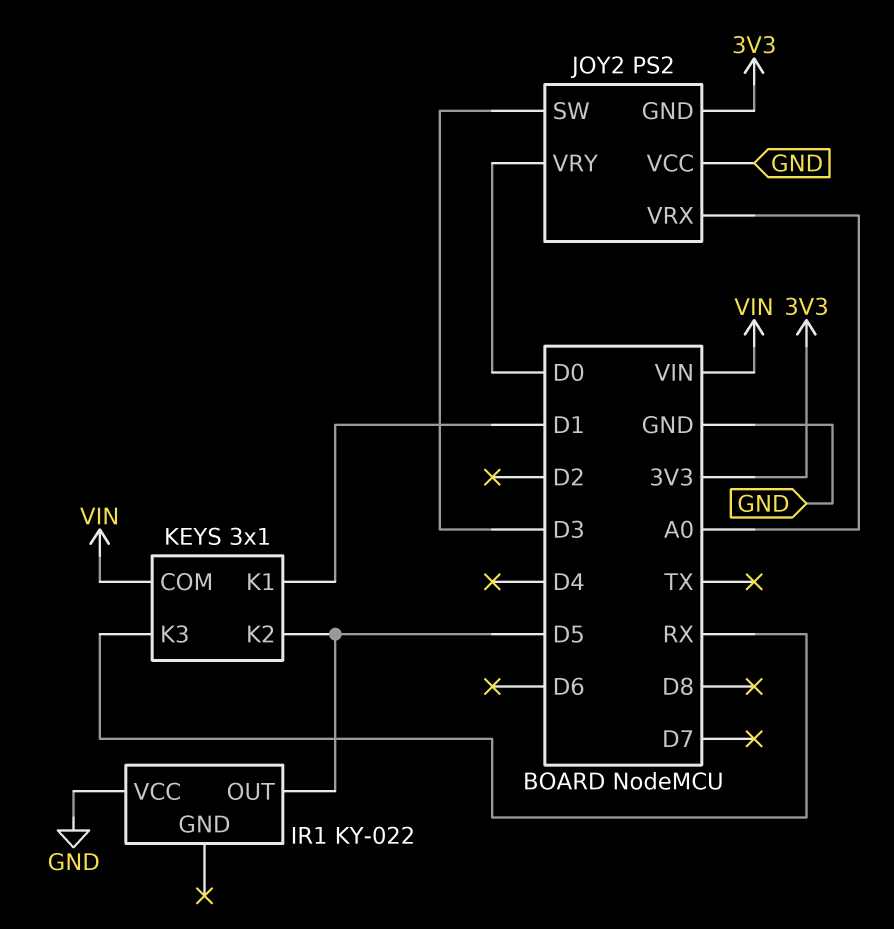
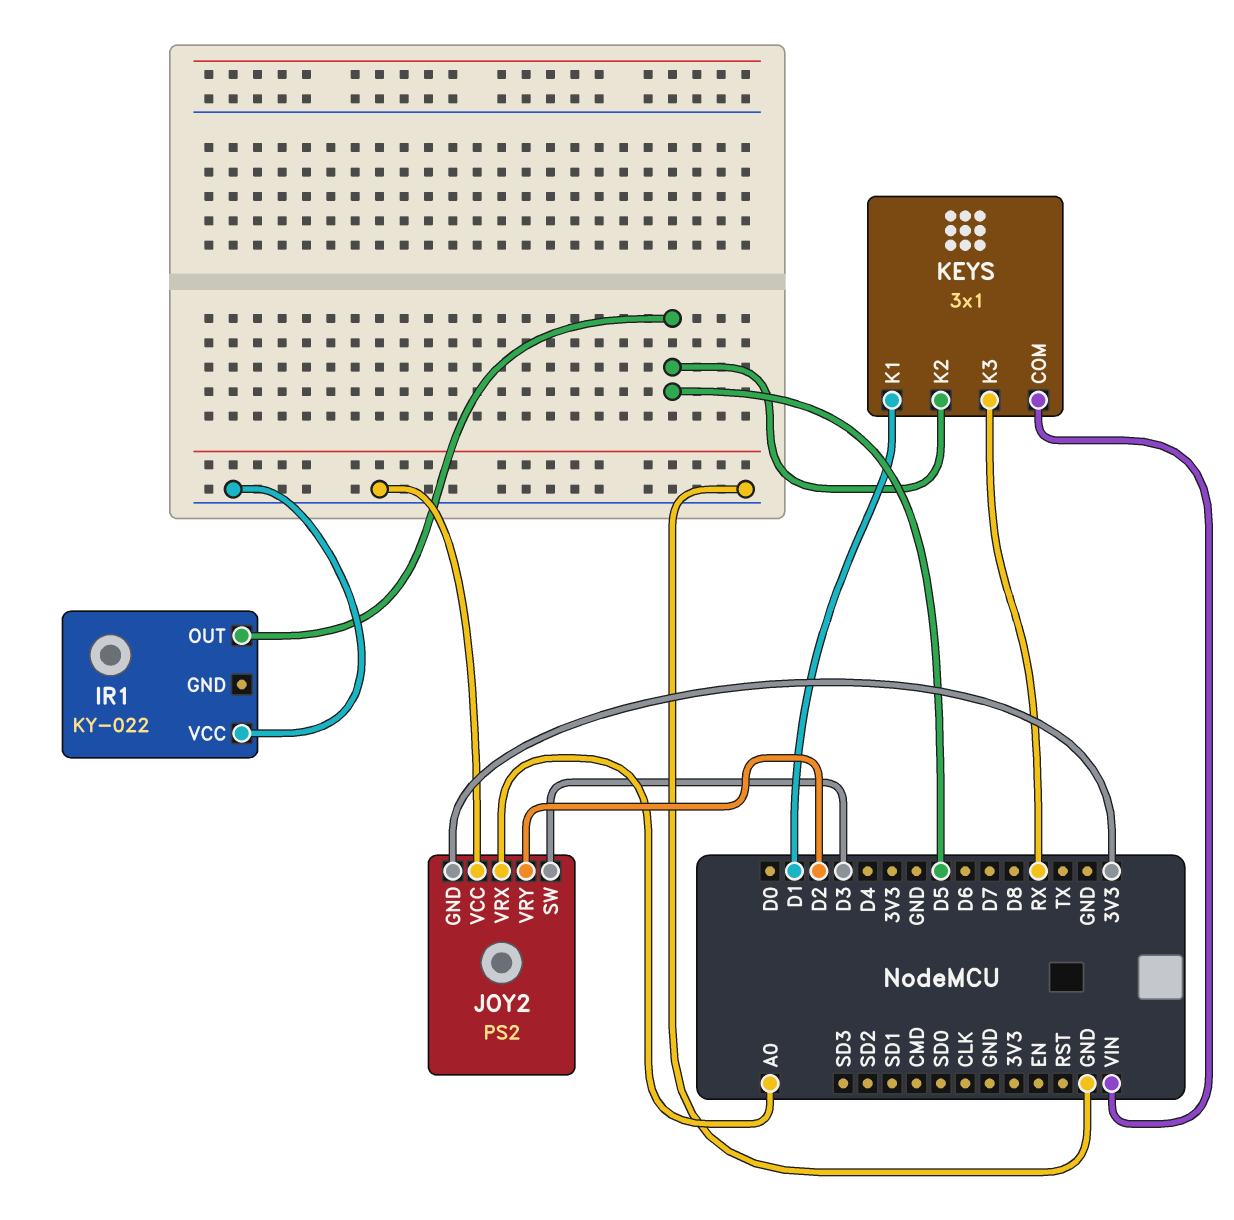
JOY2 pin VRY: D0 -> D2

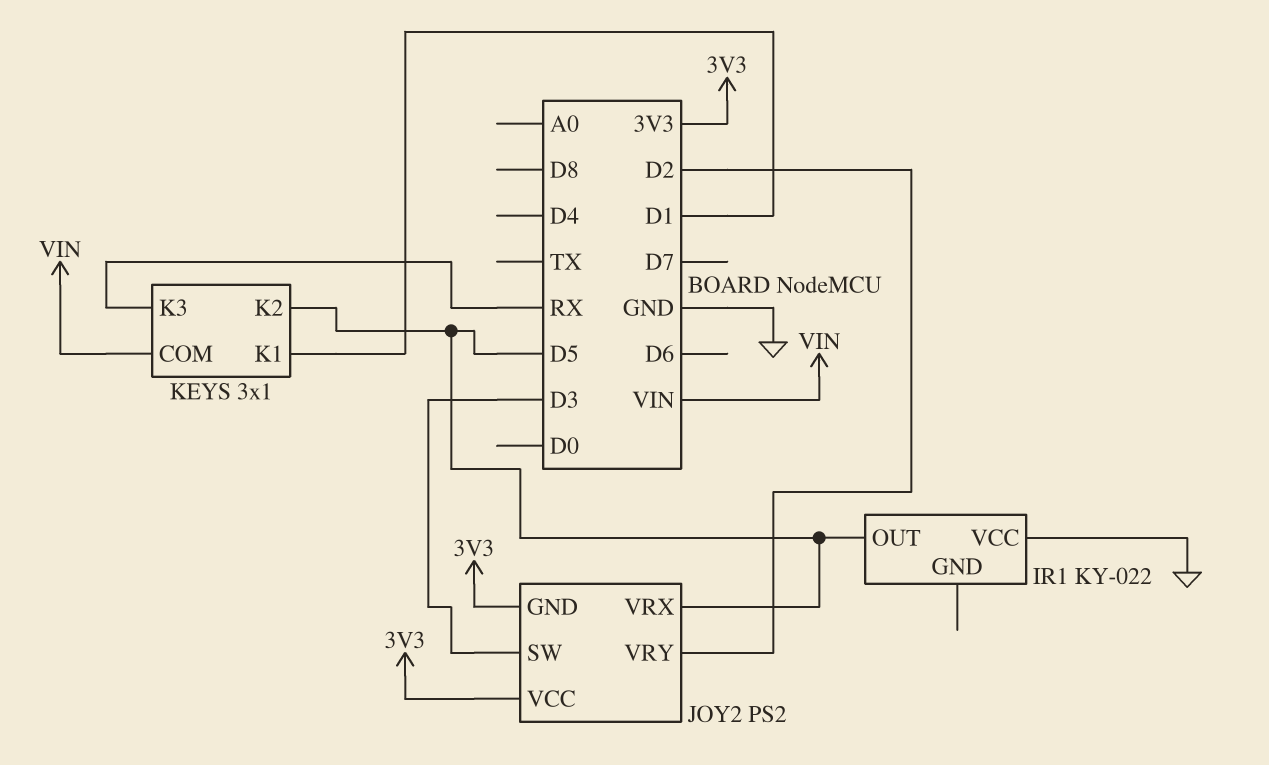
JOY2 pin VCC: GND -> 3V3
JOY2 pin VRX: A0 -> D5

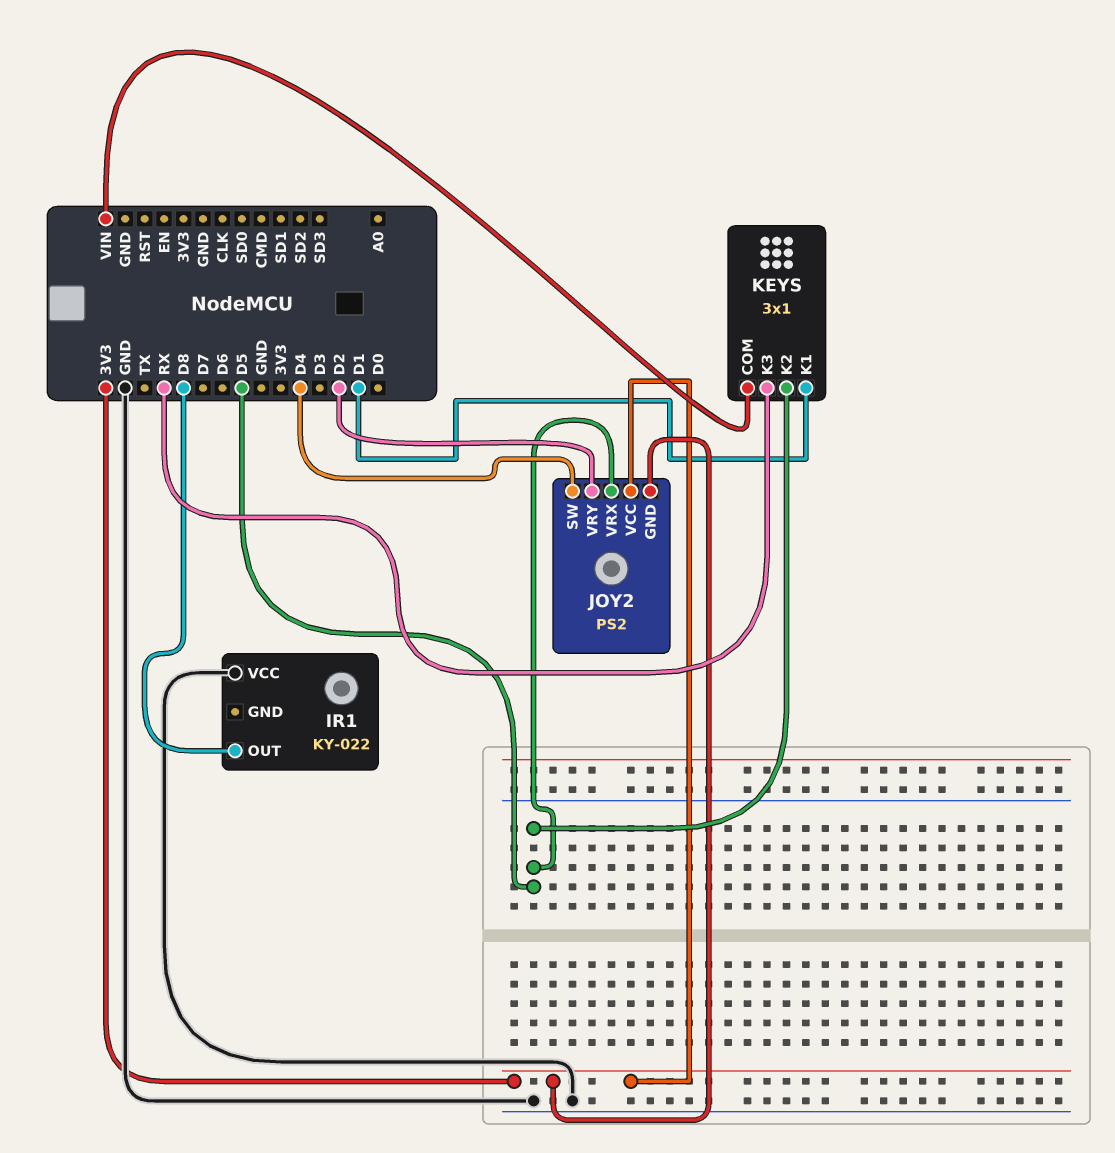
IR1 pin OUT: D5 -> D8
JOY2 pin SW: D3 -> D4

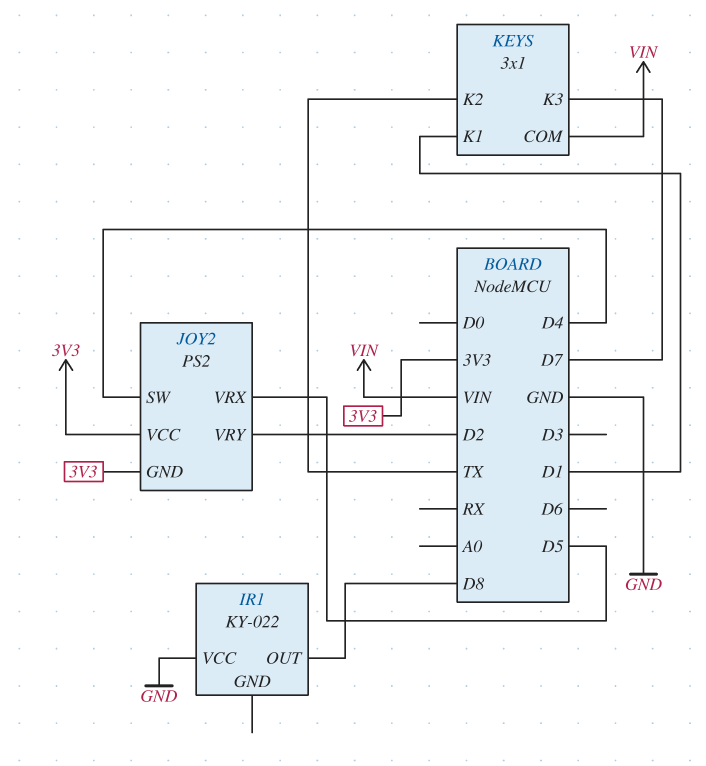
KEYS pin K2: D5 -> TX
KEYS pin K3: RX -> D7

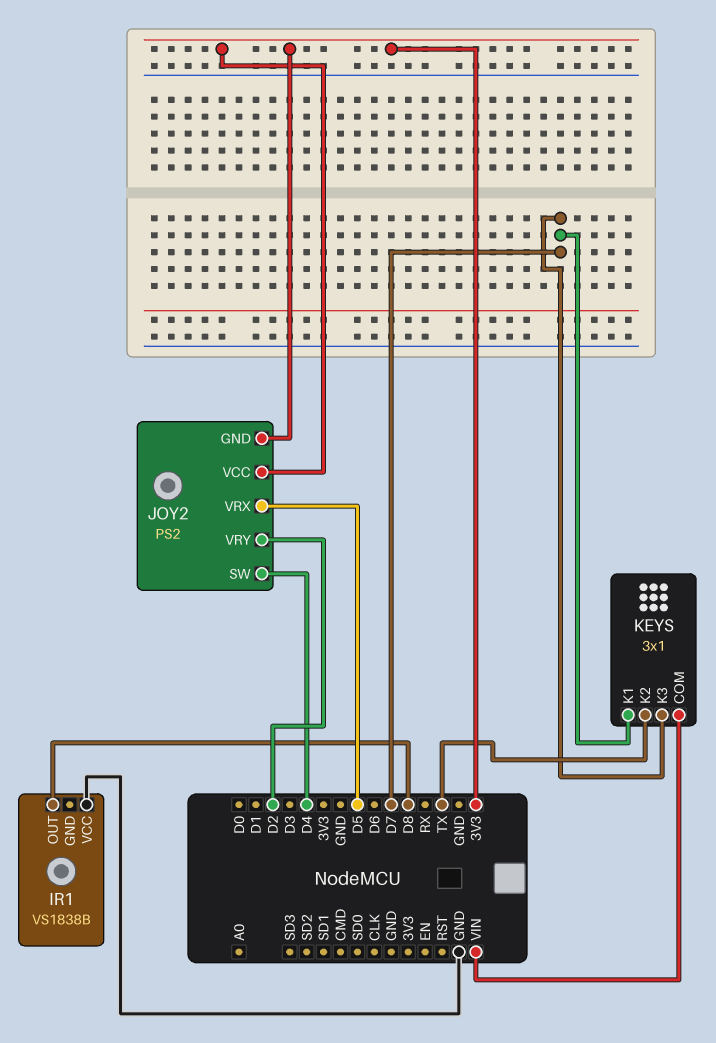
IR1: KY-022 -> VS1838B
KEYS pin K1: D1 -> D7

